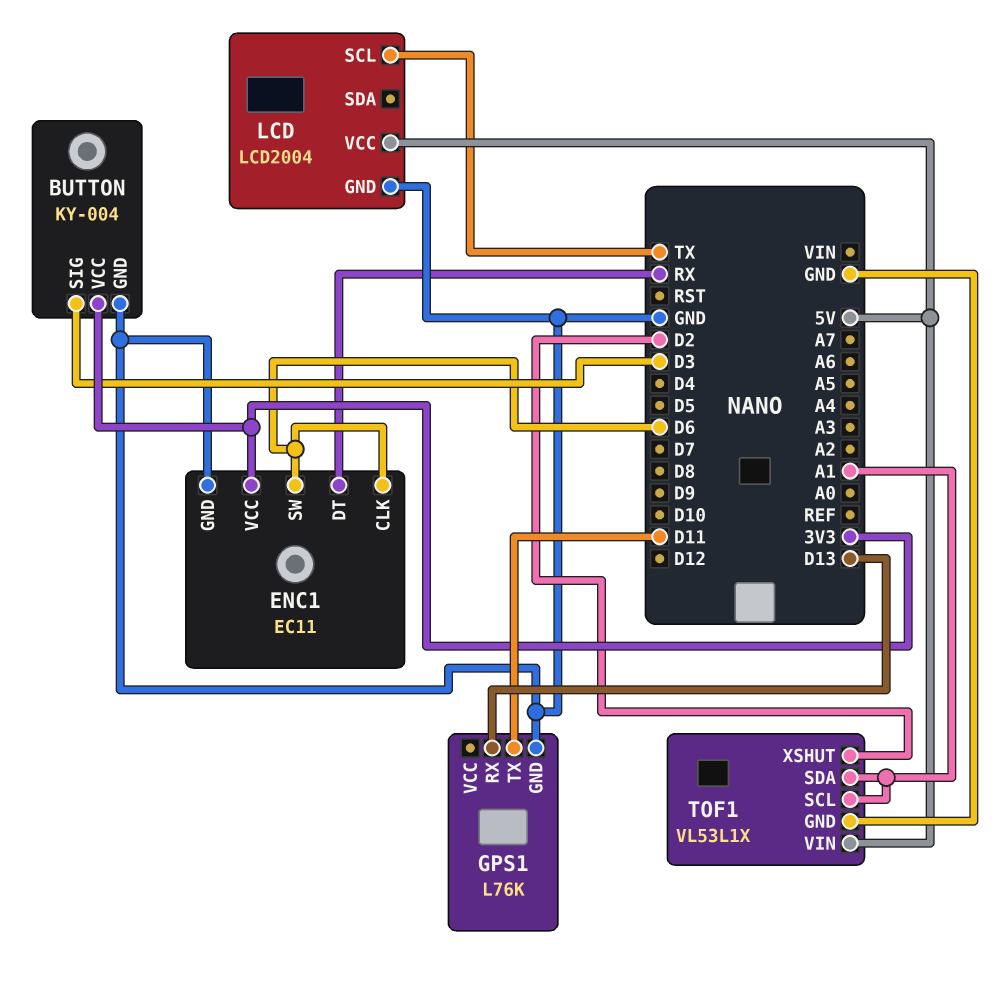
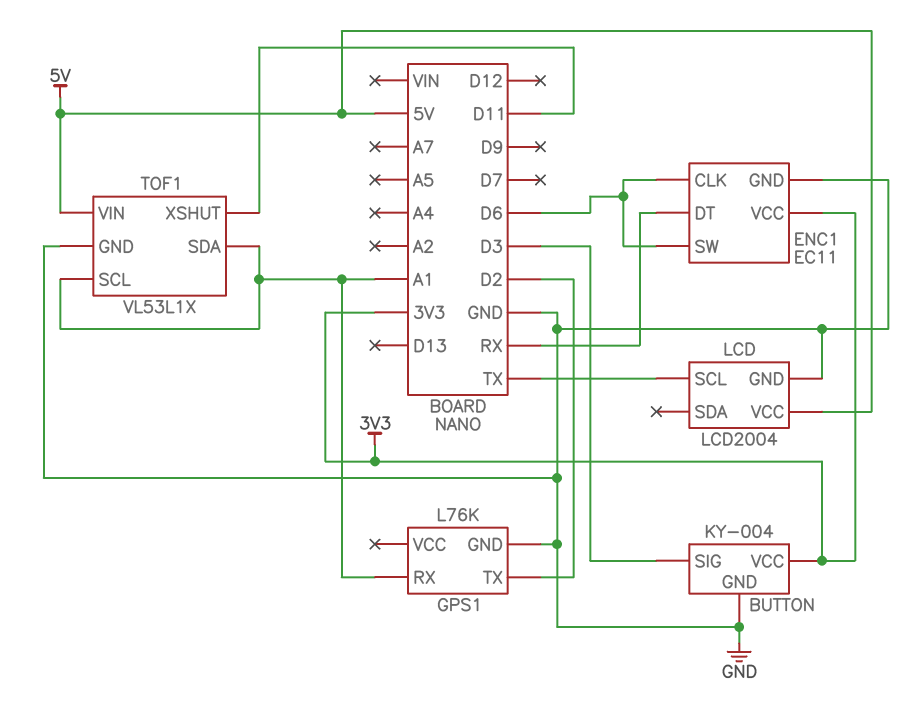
GPS1 pin RX: D13 -> A1
GPS1 pin TX: D11 -> D2
TOF1 pin XSHUT: D2 -> D11

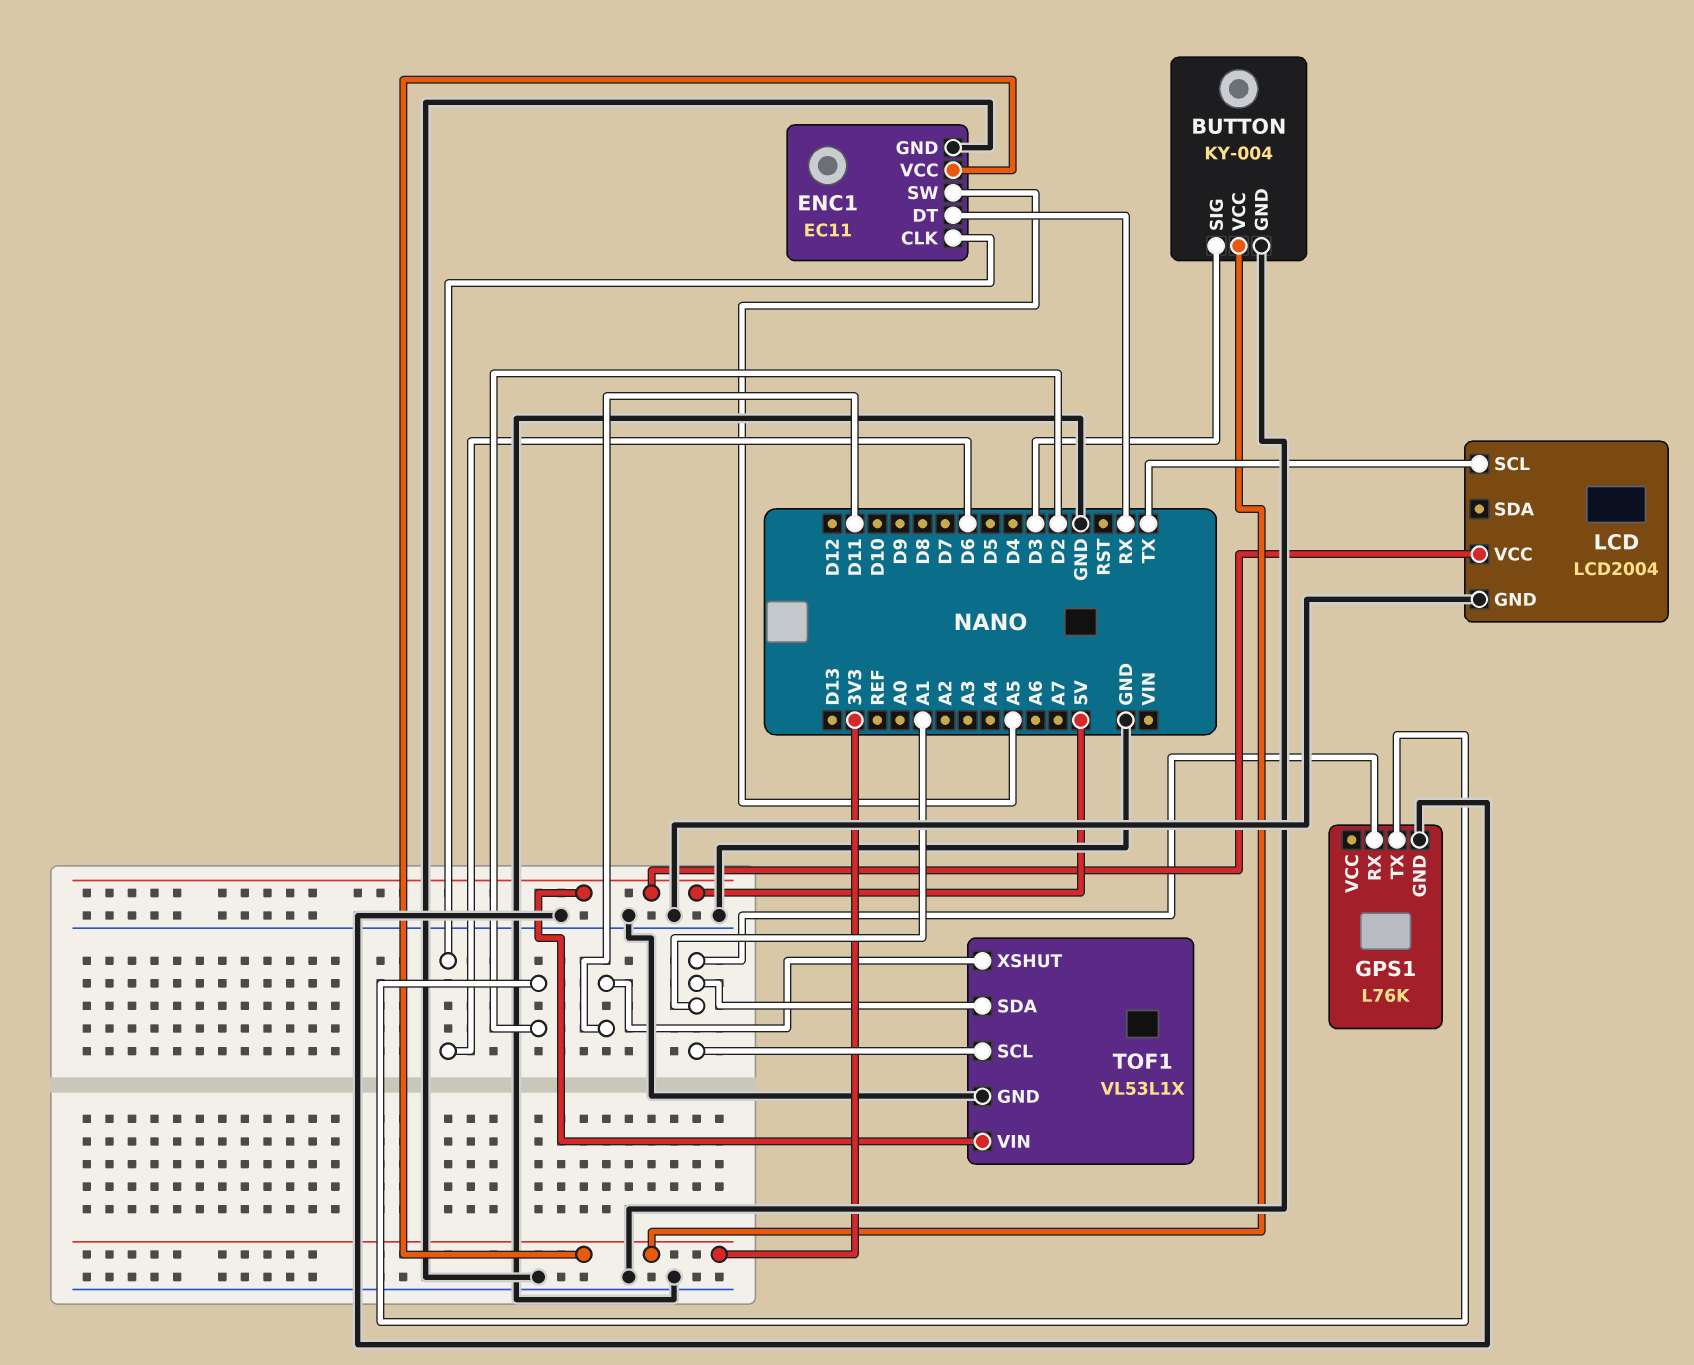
ENC1 pin SW: D6 -> A5

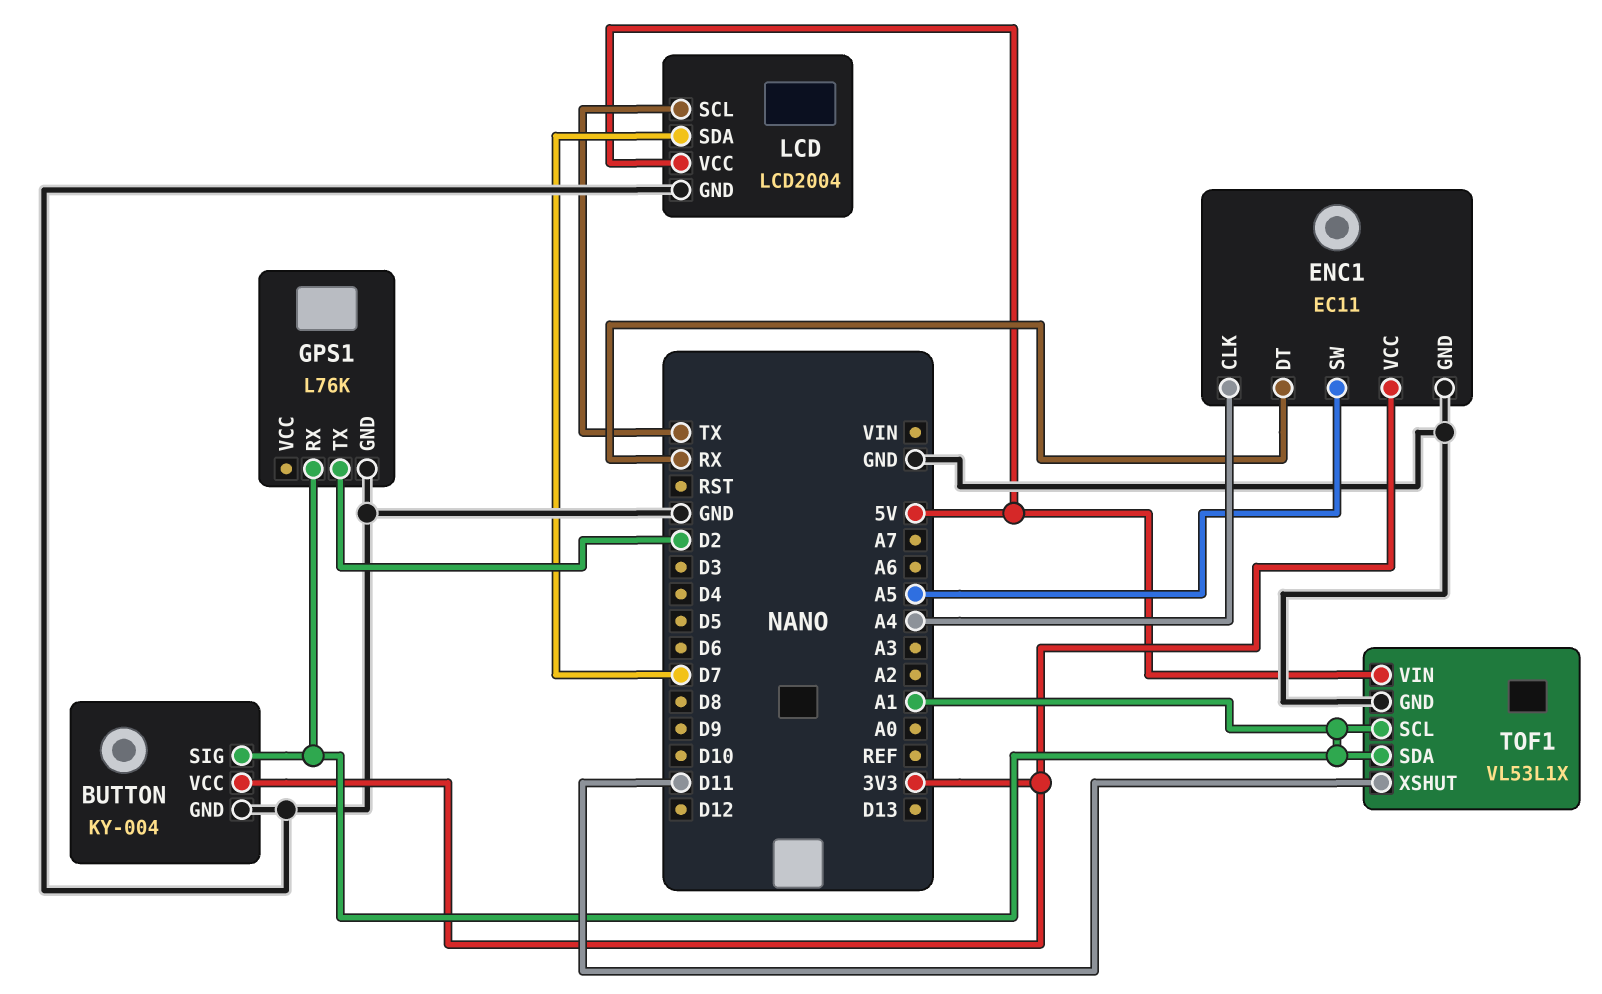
BUTTON pin SIG: D3 -> A1
ENC1 pin CLK: D6 -> A4
LCD pin SDA: none -> D7

